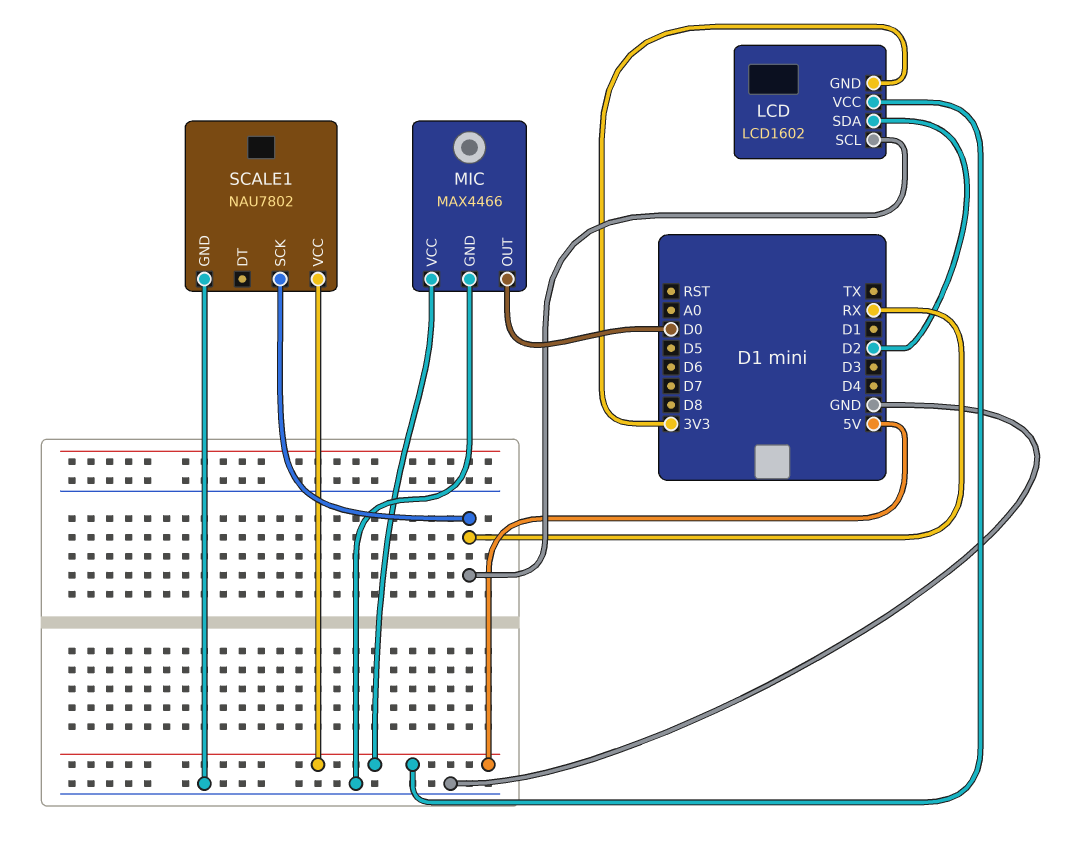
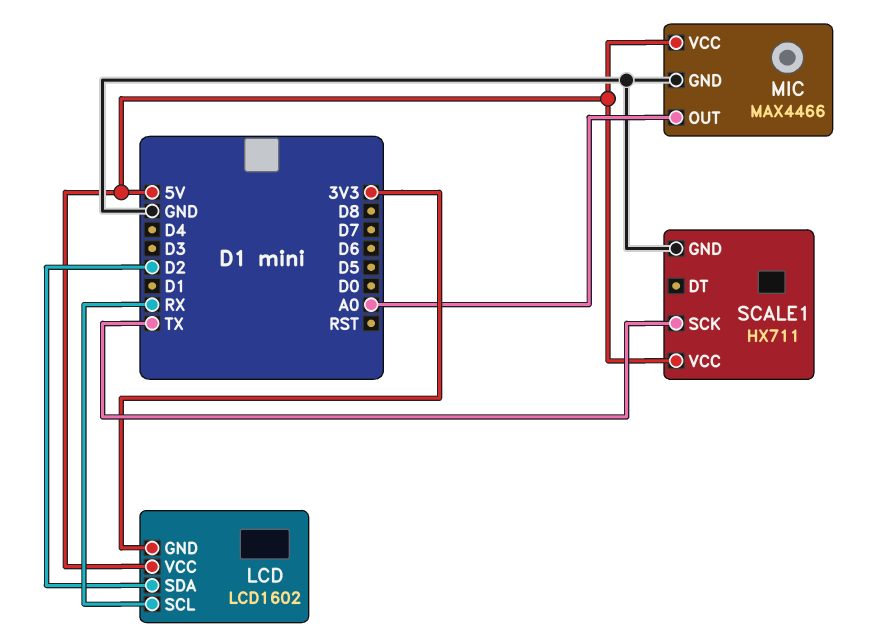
MIC pin OUT: D0 -> A0
SCALE1: NAU7802 -> HX711
SCALE1 pin SCK: RX -> TX

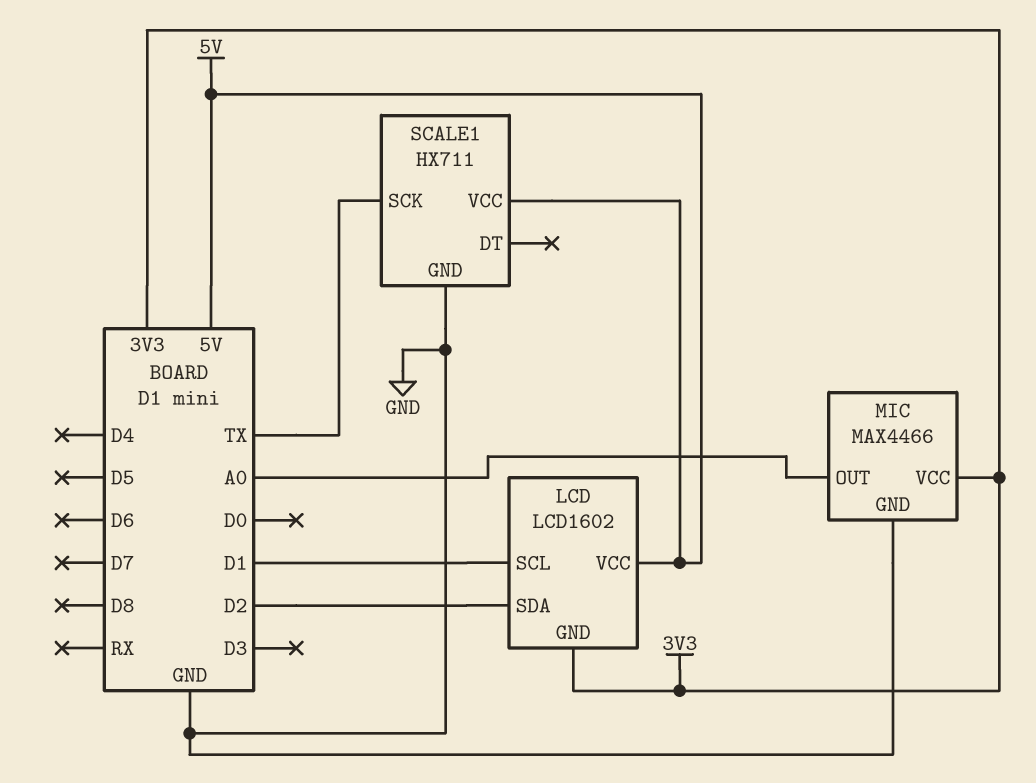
LCD pin SCL: RX -> D1
MIC pin VCC: 5V -> 3V3

